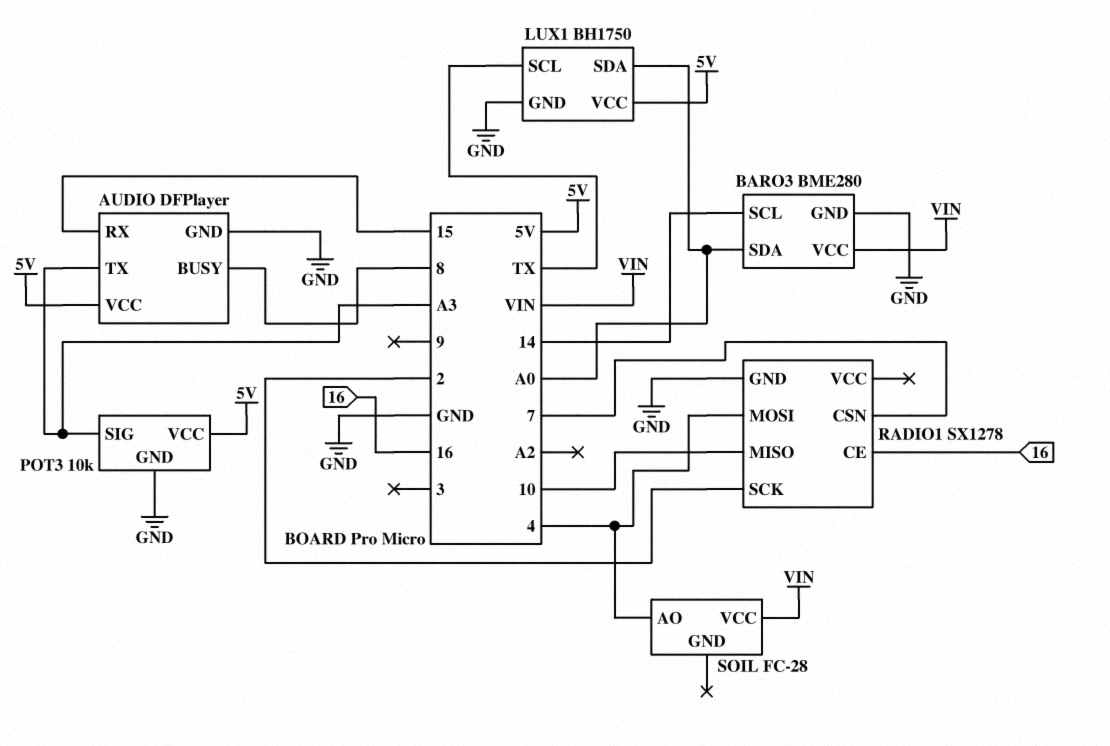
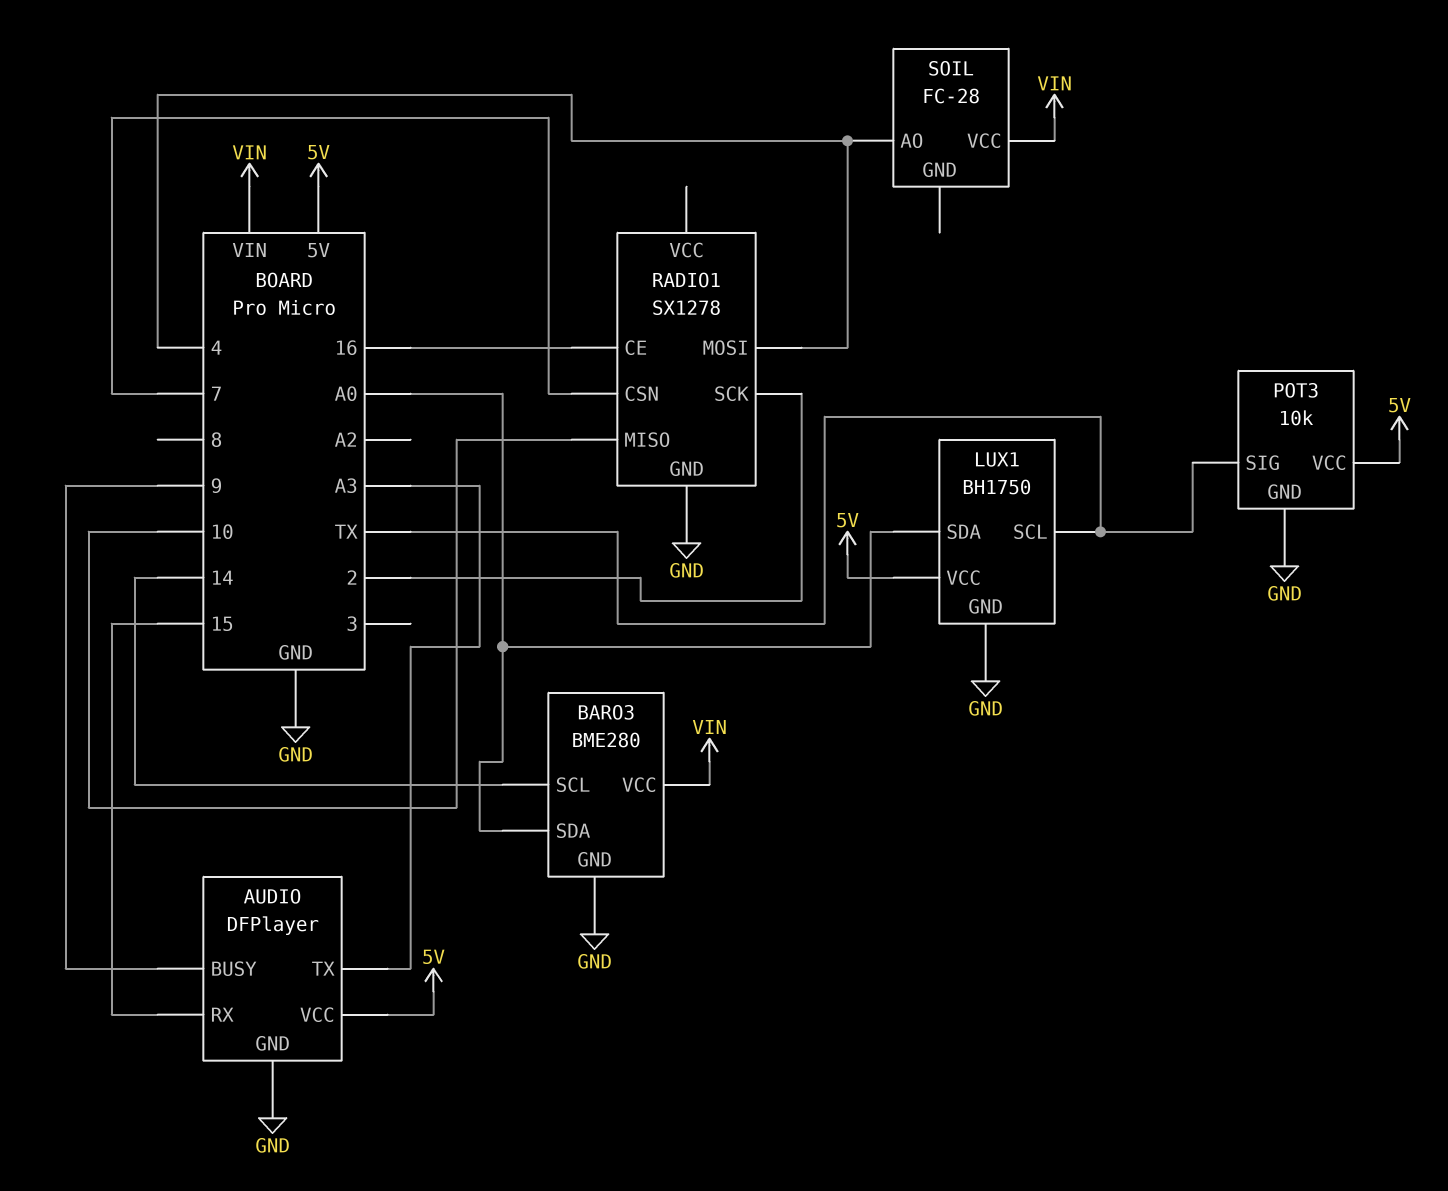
AUDIO pin BUSY: 8 -> 9
POT3 pin SIG: A3 -> TX

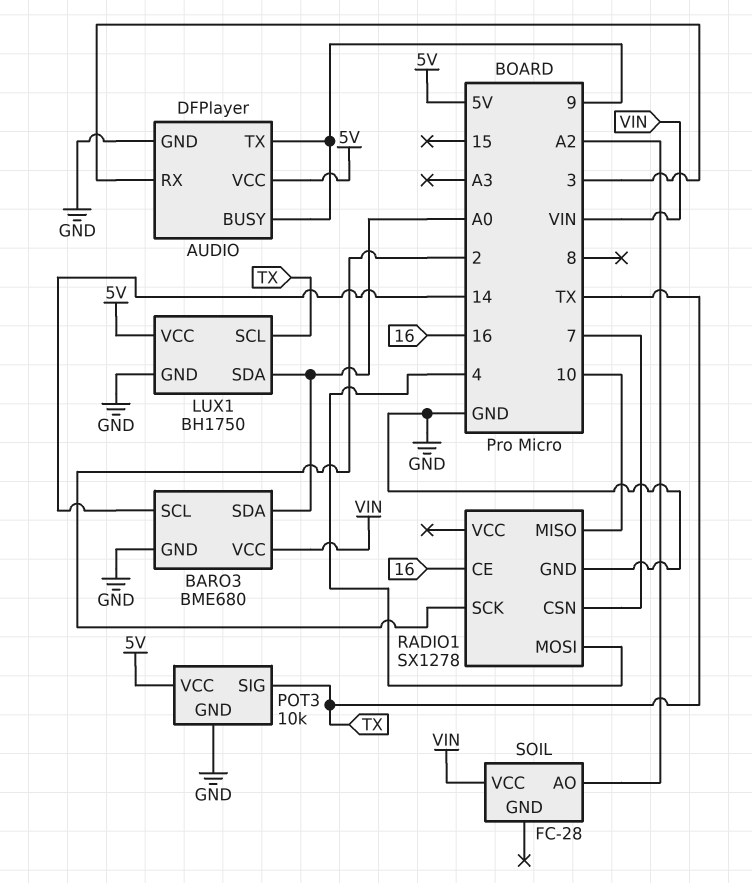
AUDIO pin RX: 15 -> 3
AUDIO pin TX: A3 -> 9
BARO3: BME280 -> BME680
SOIL pin AO: 4 -> A2

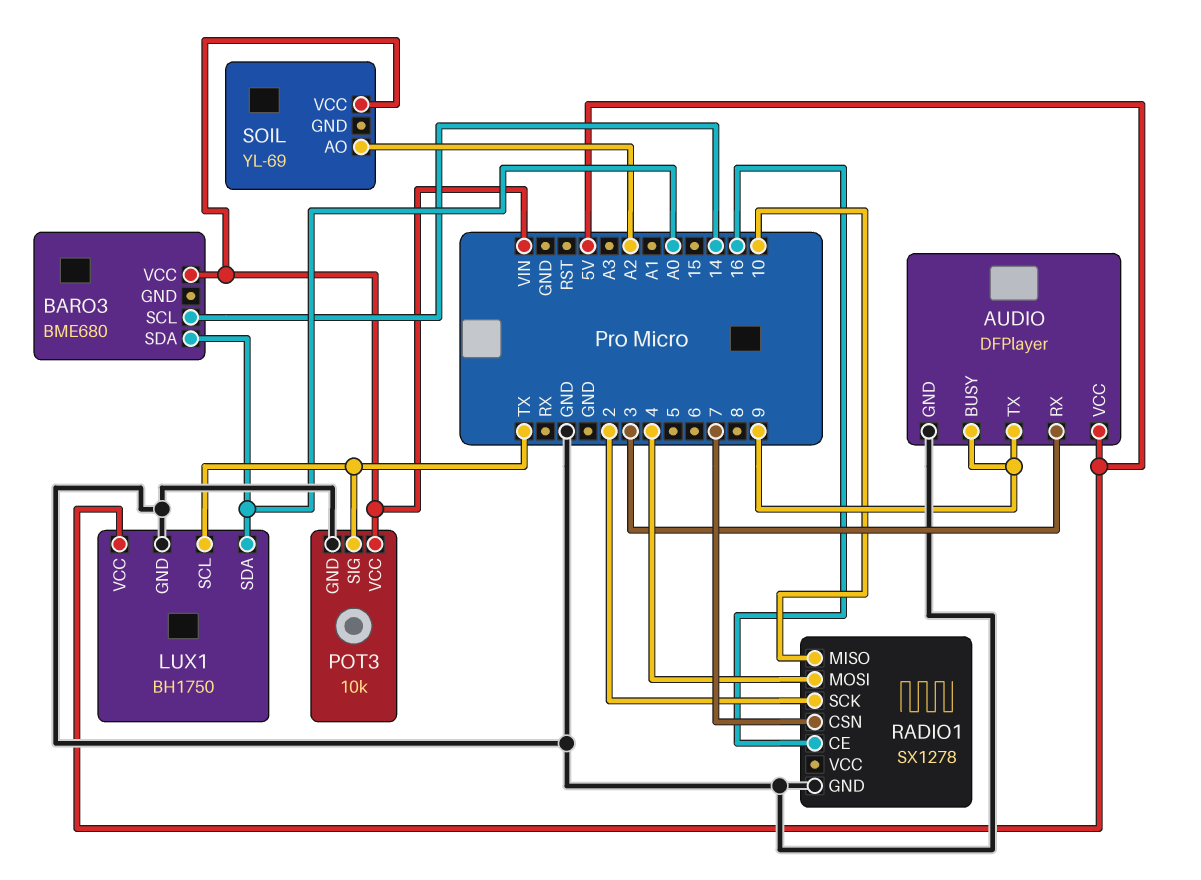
BARO3 pin GND: GND -> none
POT3 pin VCC: 5V -> VIN
SOIL: FC-28 -> YL-69

